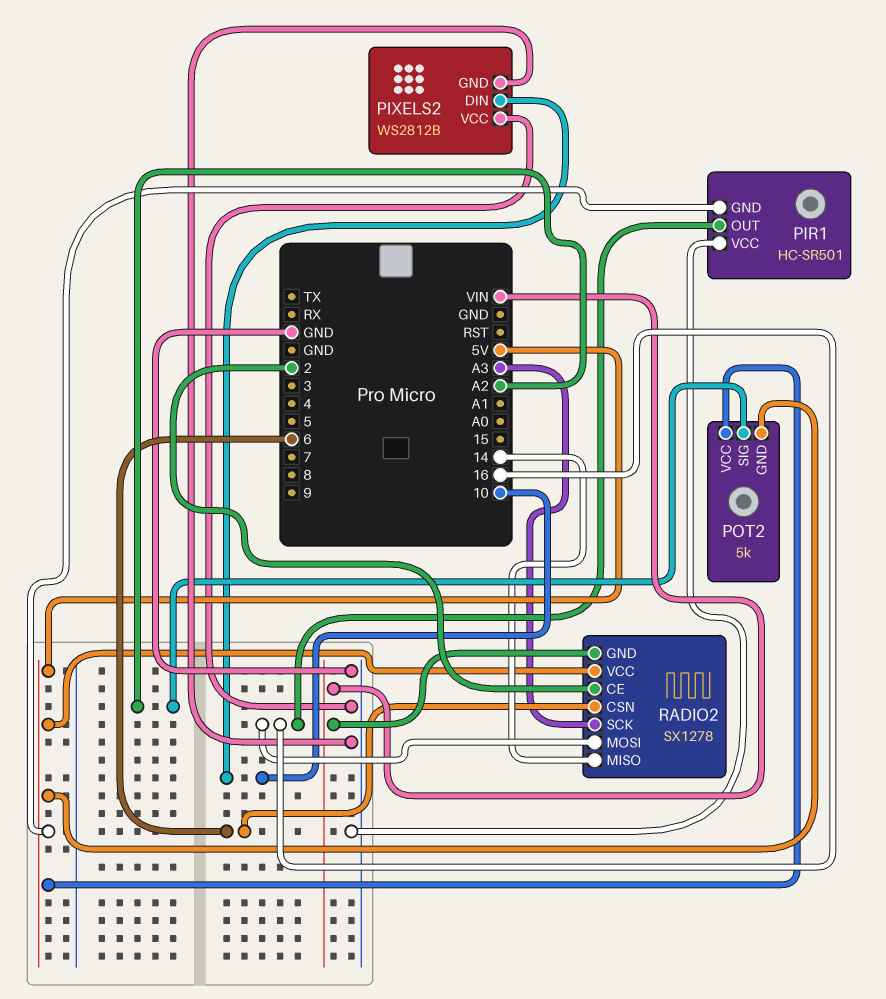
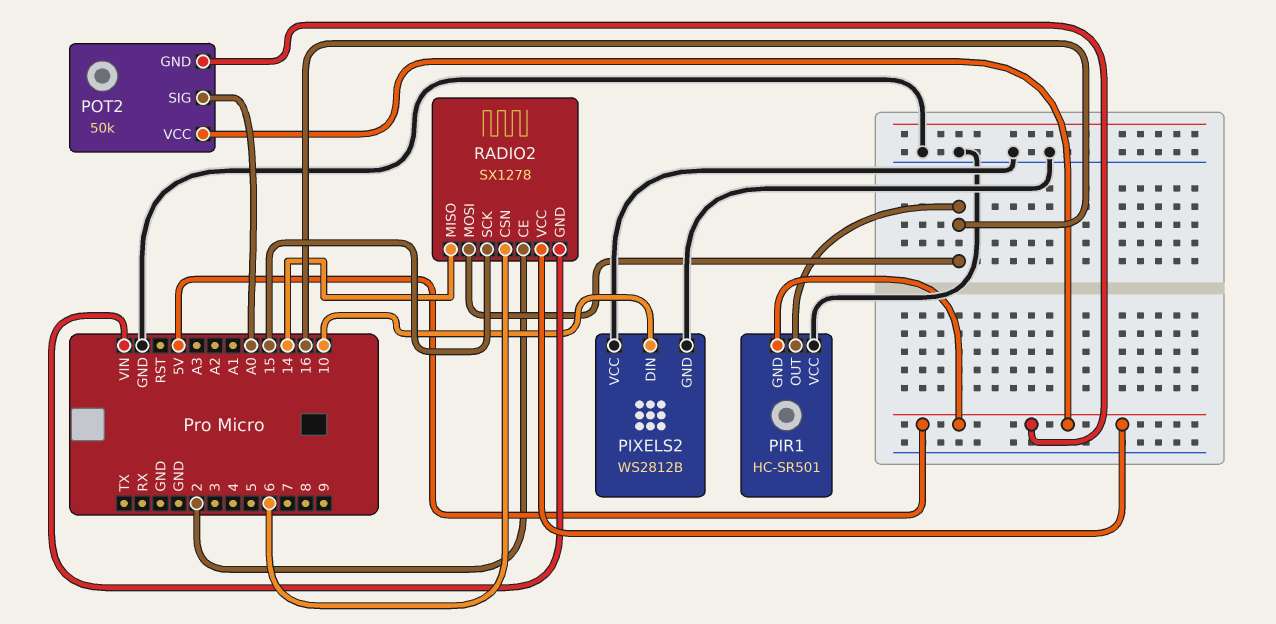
POT2: 5k -> 50k
POT2 pin SIG: A2 -> A0
RADIO2 pin SCK: A3 -> 15

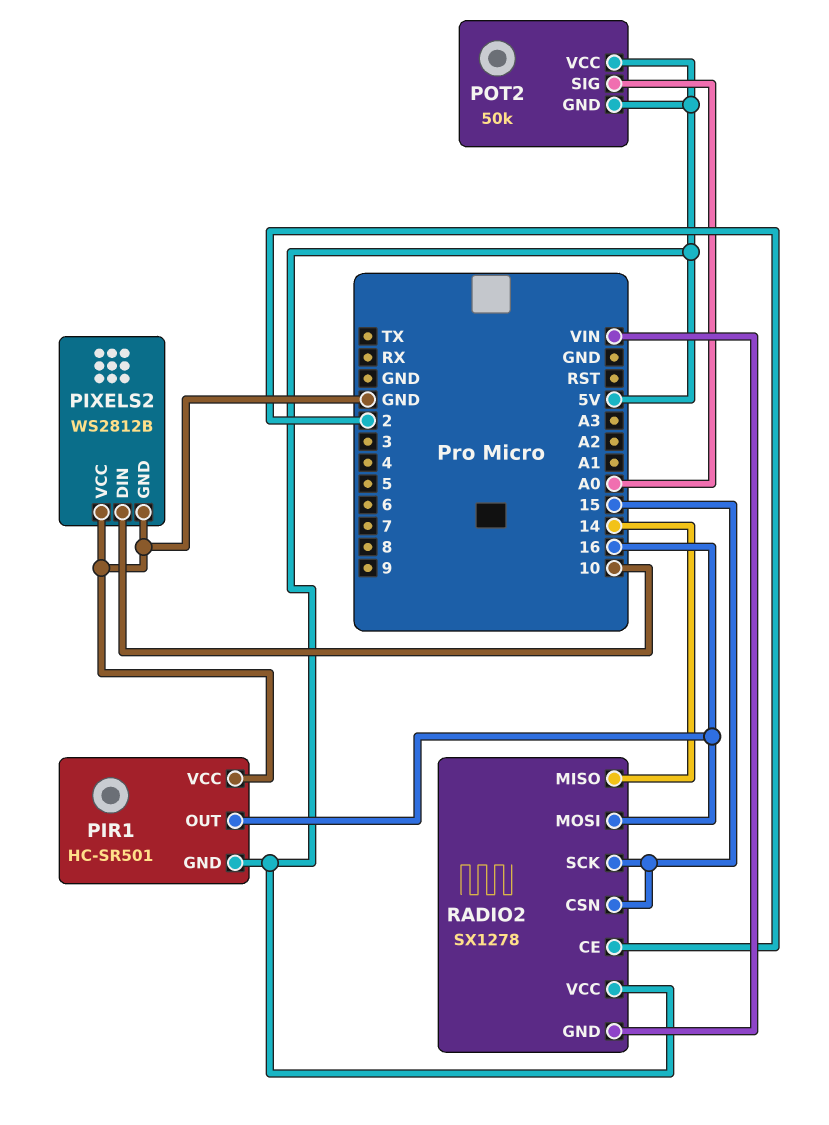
RADIO2 pin CSN: 6 -> 15

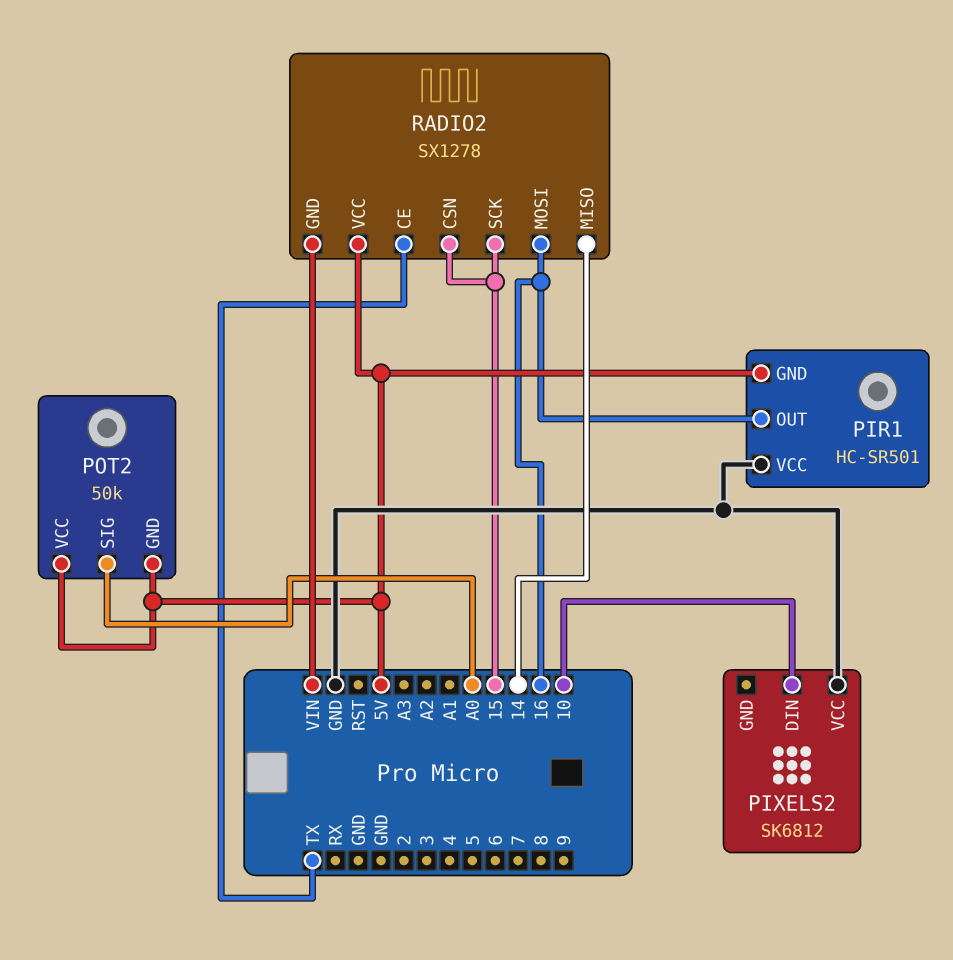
PIXELS2: WS2812B -> SK6812
PIXELS2 pin GND: GND -> none
RADIO2 pin CE: 2 -> TX

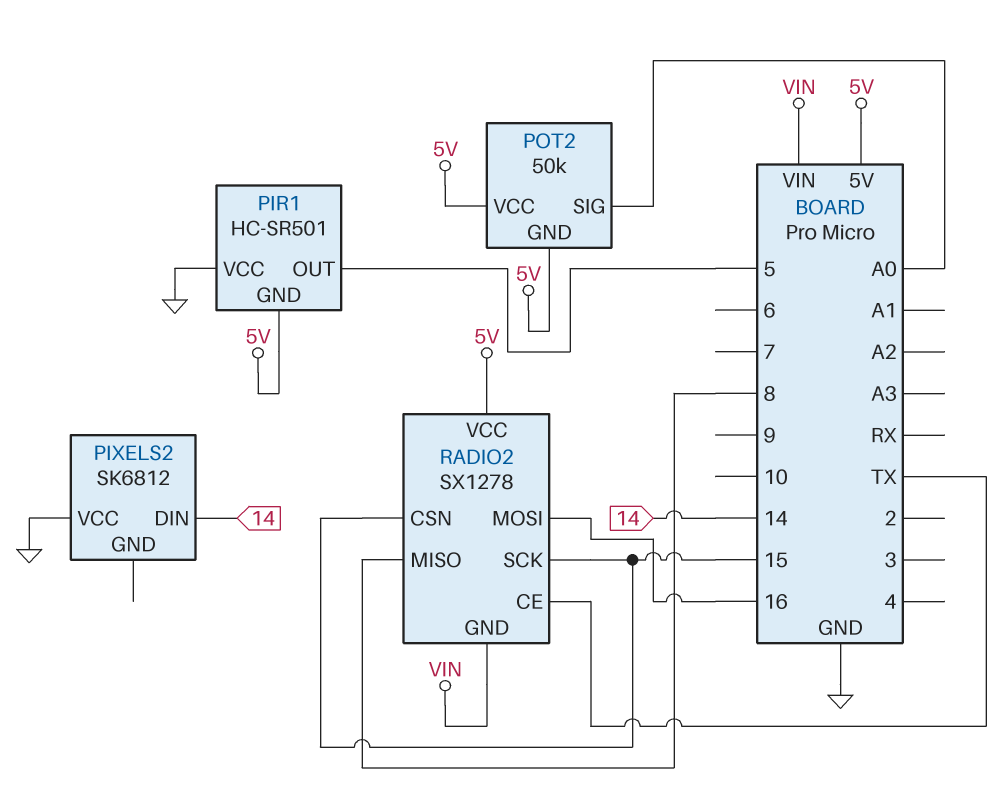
PIR1 pin OUT: 16 -> 5
PIXELS2 pin DIN: 10 -> 14
RADIO2 pin MISO: 14 -> 8

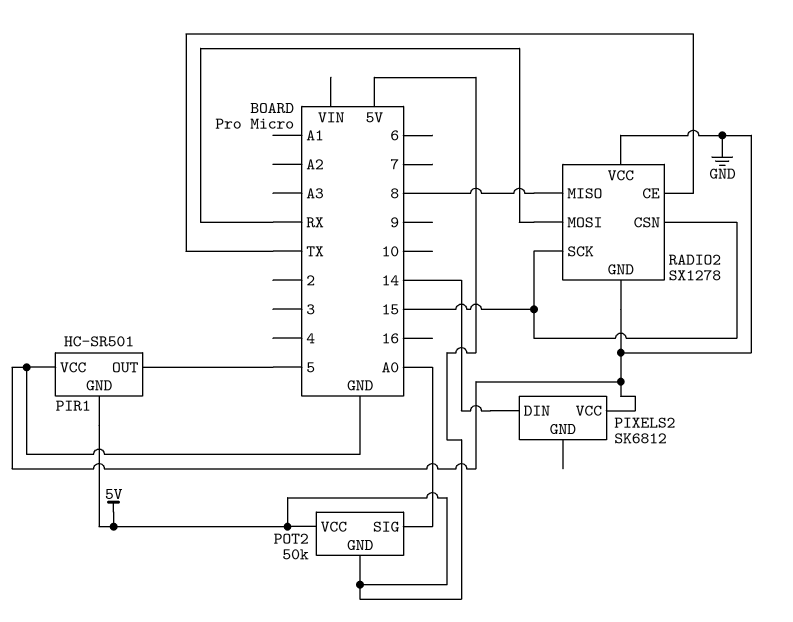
RADIO2 pin GND: VIN -> GND
RADIO2 pin MOSI: 16 -> RX
RADIO2 pin VCC: 5V -> GND

